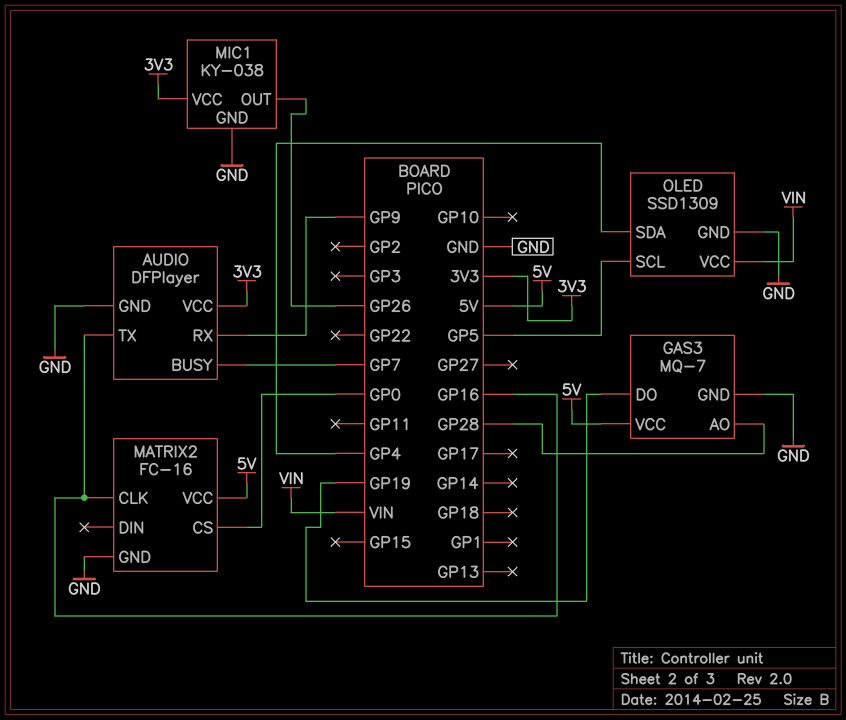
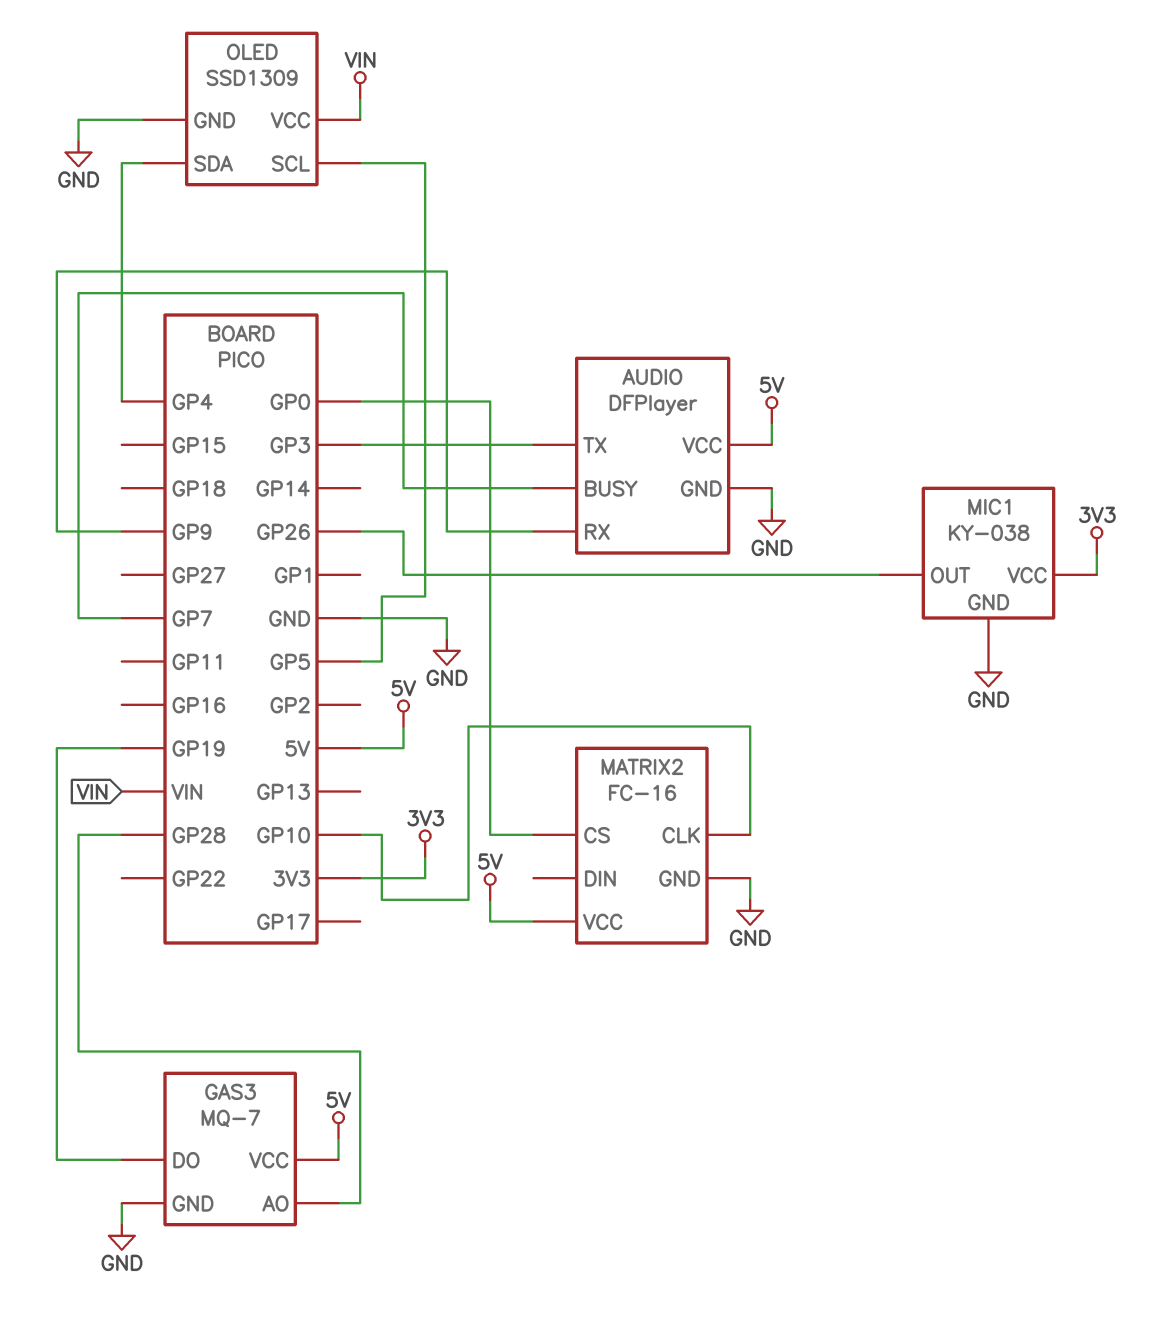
AUDIO pin TX: GP16 -> GP3
AUDIO pin VCC: 3V3 -> 5V
MATRIX2 pin CLK: GP16 -> GP10

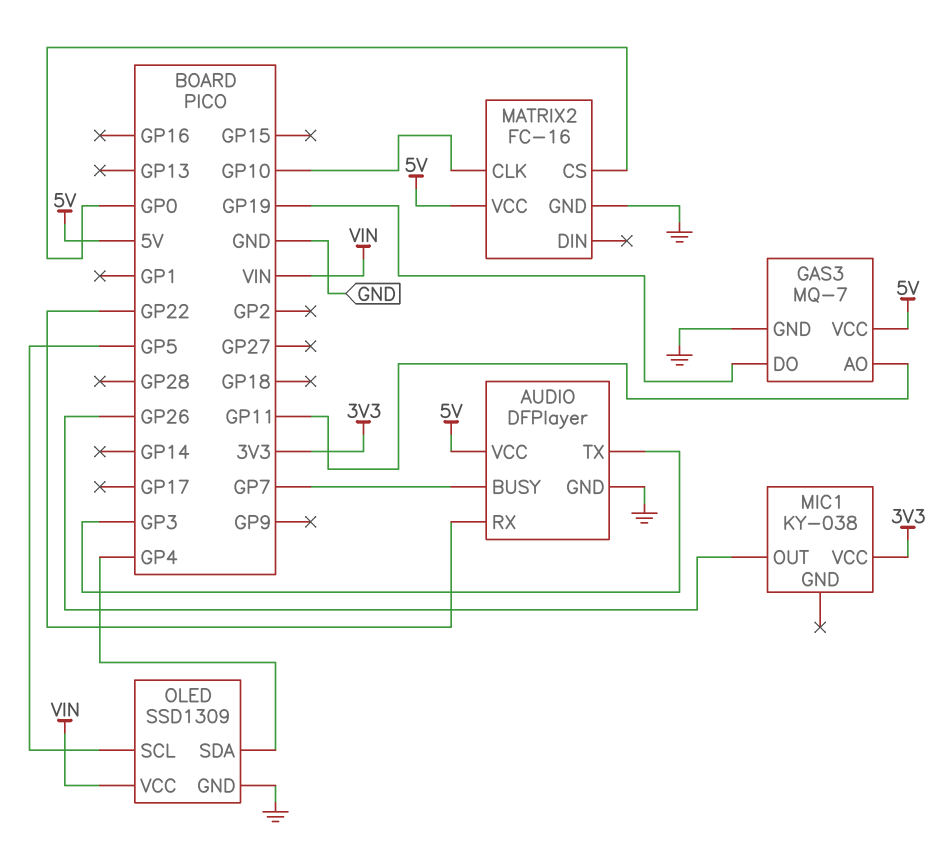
AUDIO pin RX: GP9 -> GP22
GAS3 pin AO: GP28 -> GP11
MIC1 pin GND: GND -> none

